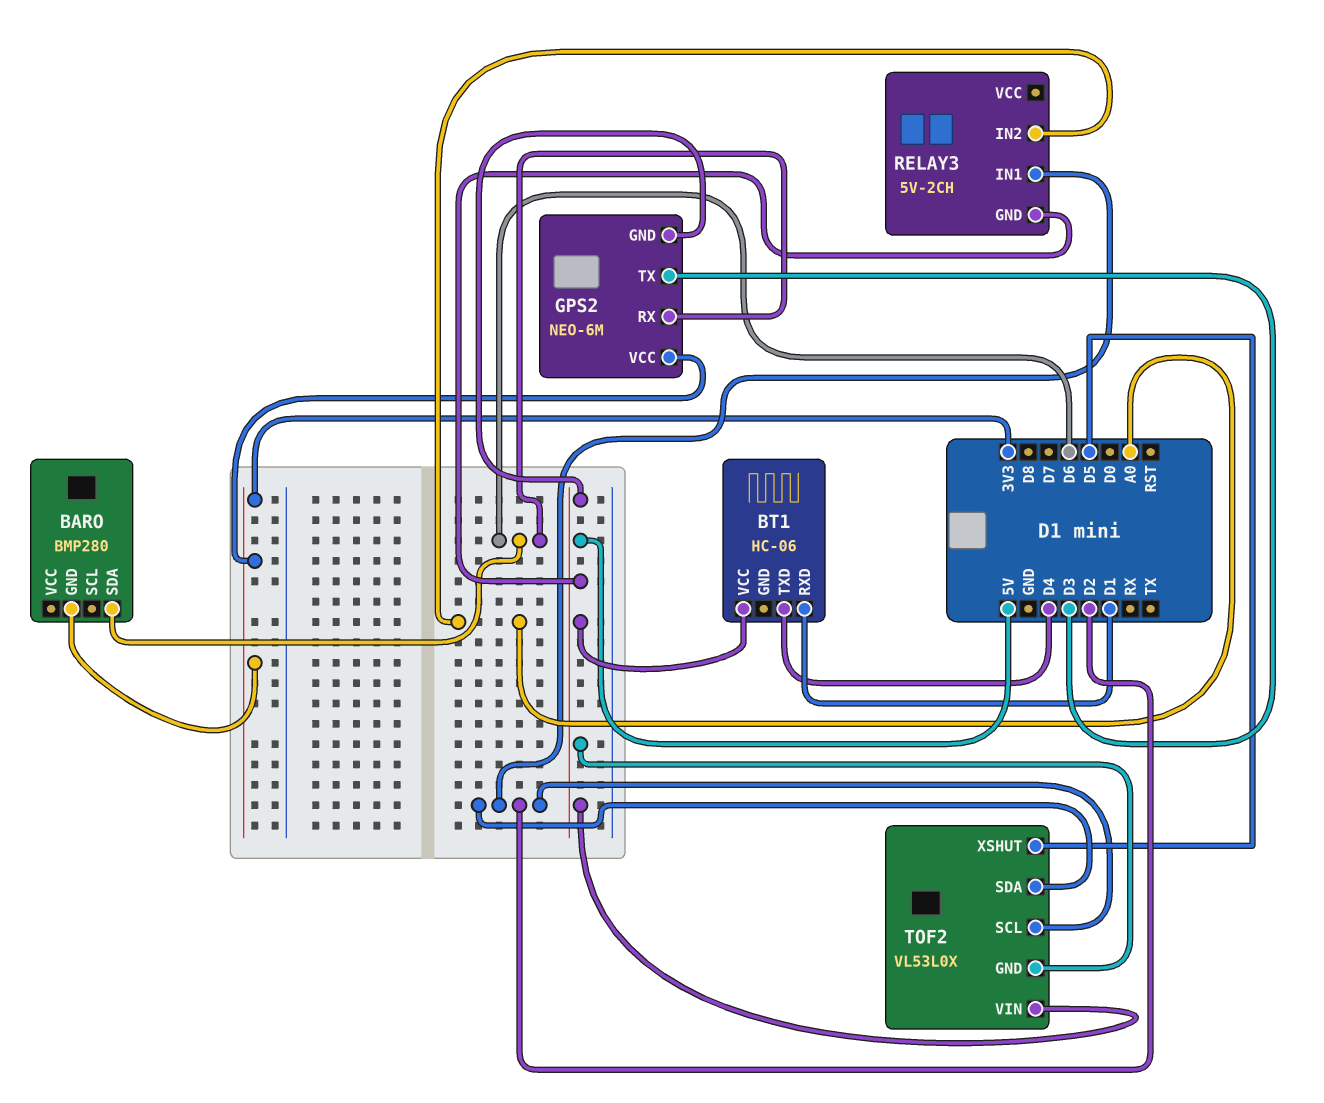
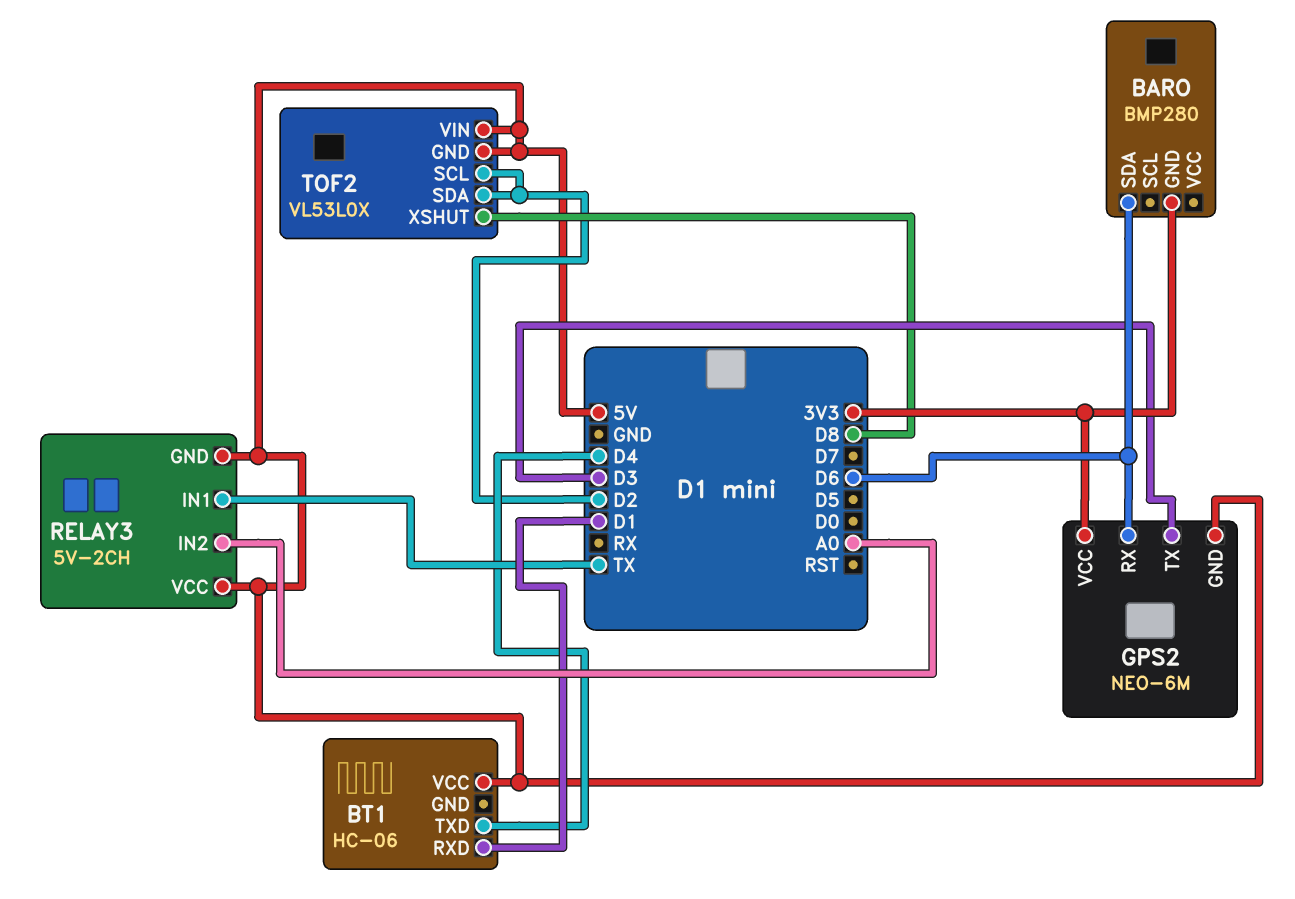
RELAY3 pin IN1: D2 -> TX
RELAY3 pin VCC: none -> 5V
TOF2 pin XSHUT: D5 -> D8

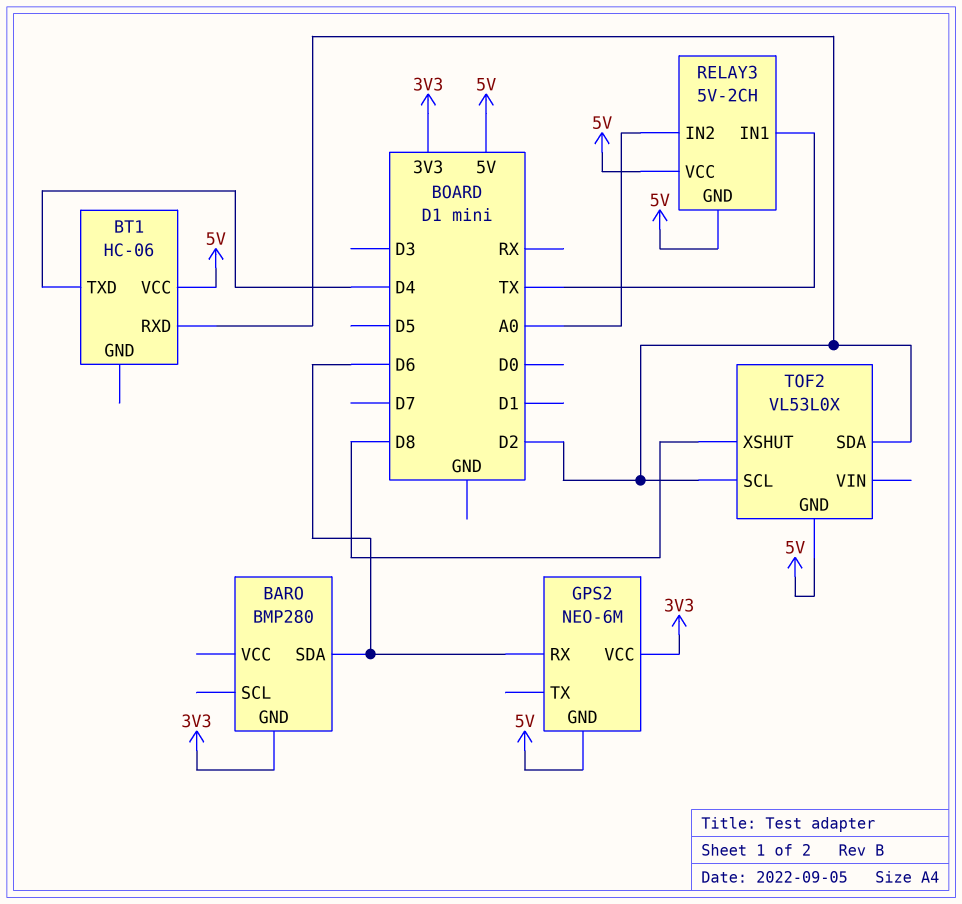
BT1 pin RXD: D1 -> D2
GPS2 pin TX: D3 -> none
TOF2 pin VIN: 5V -> none

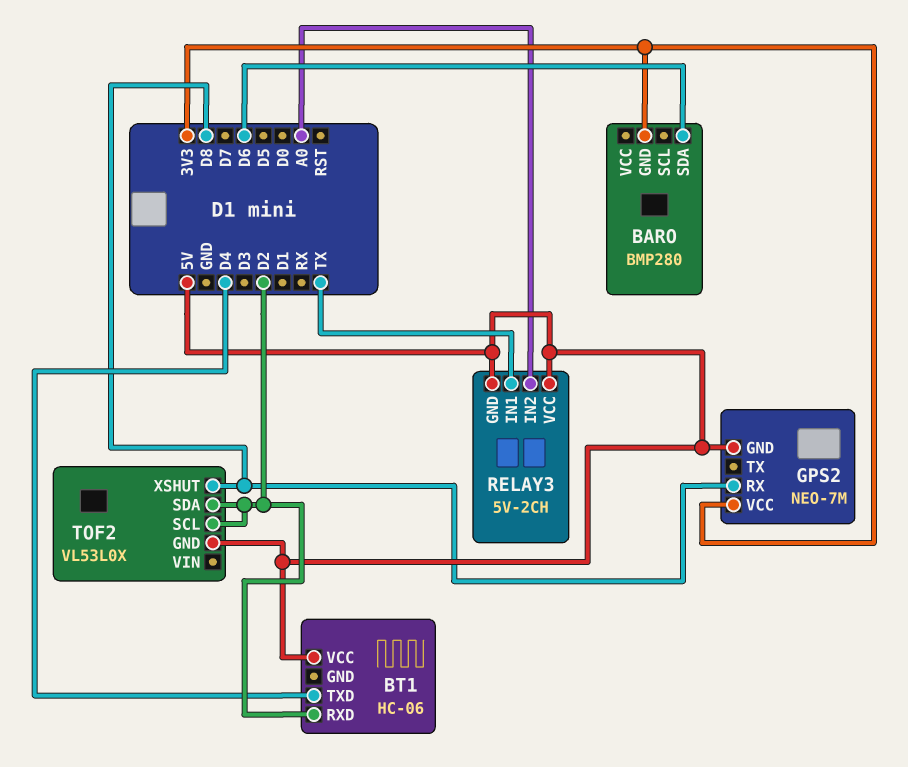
GPS2: NEO-6M -> NEO-7M
GPS2 pin RX: D6 -> D8

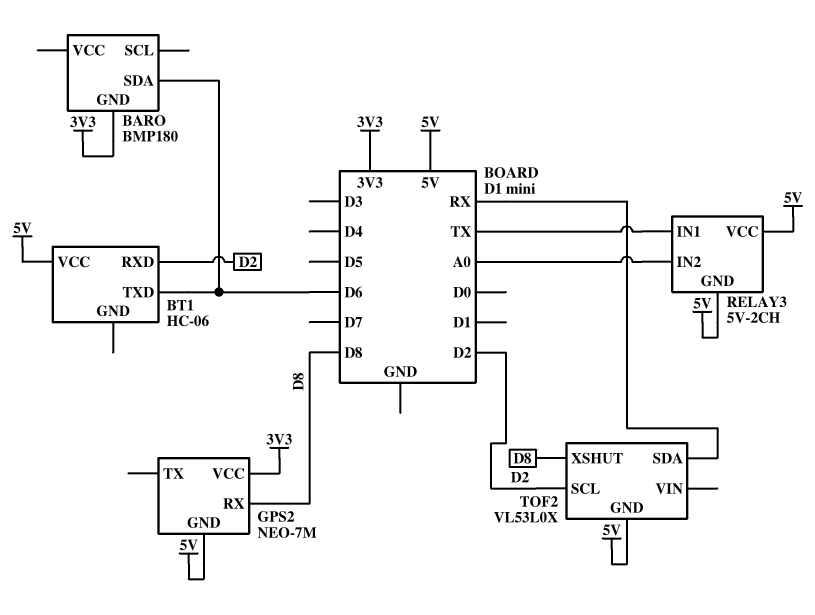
BARO: BMP280 -> BMP180
BT1 pin TXD: D4 -> D6
TOF2 pin SDA: D2 -> RX

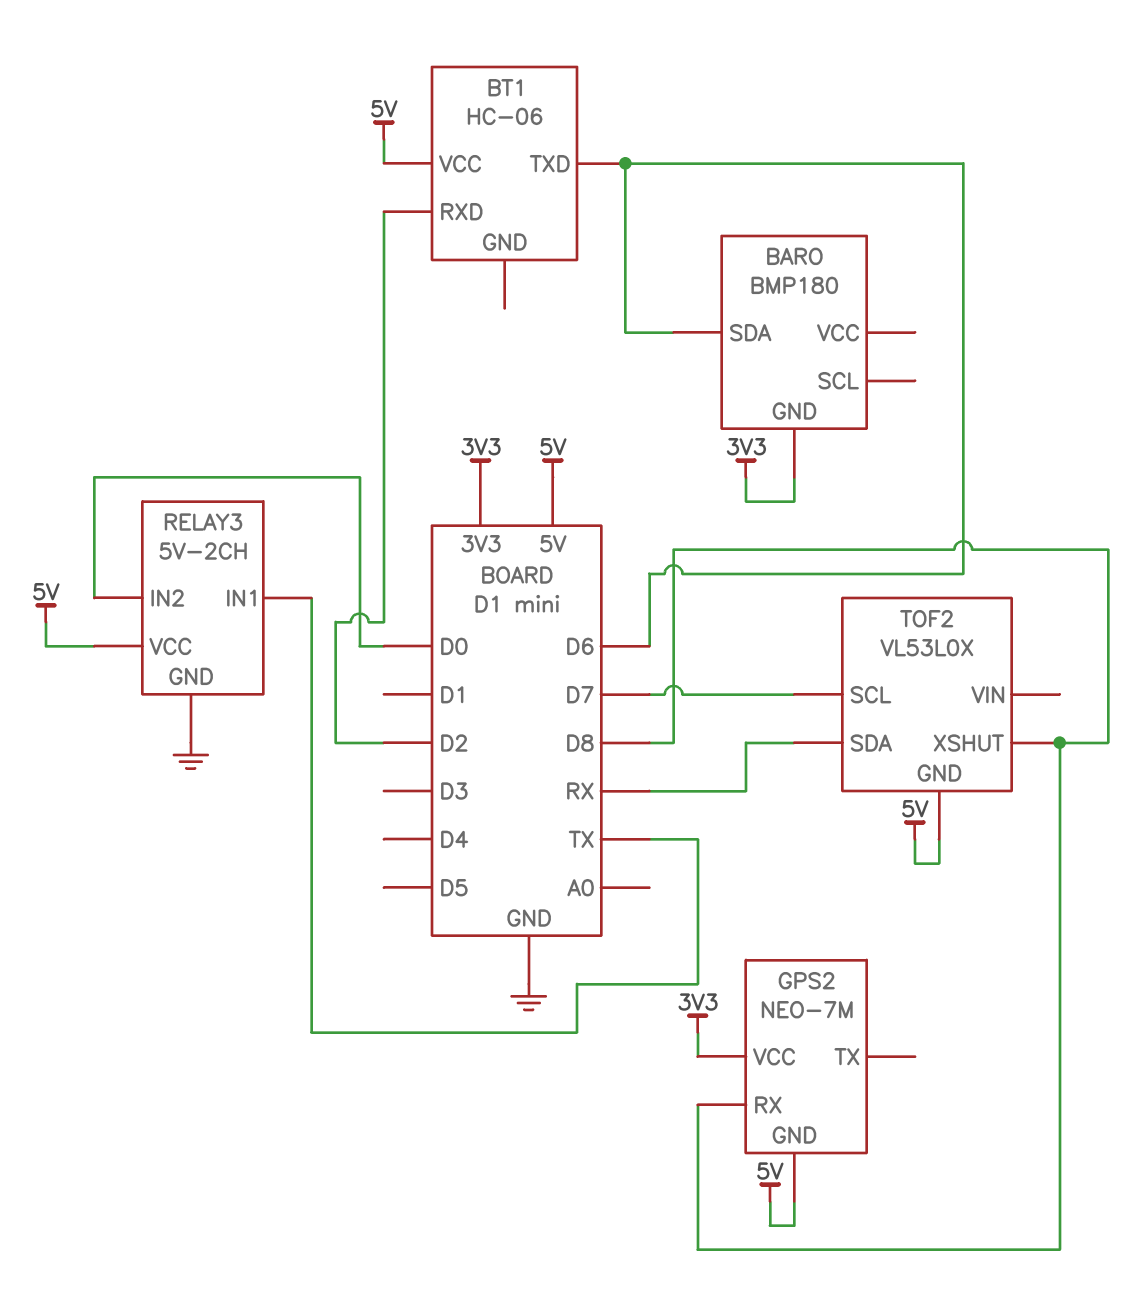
RELAY3 pin GND: 5V -> GND
RELAY3 pin IN2: A0 -> D0
TOF2 pin SCL: D2 -> D7

